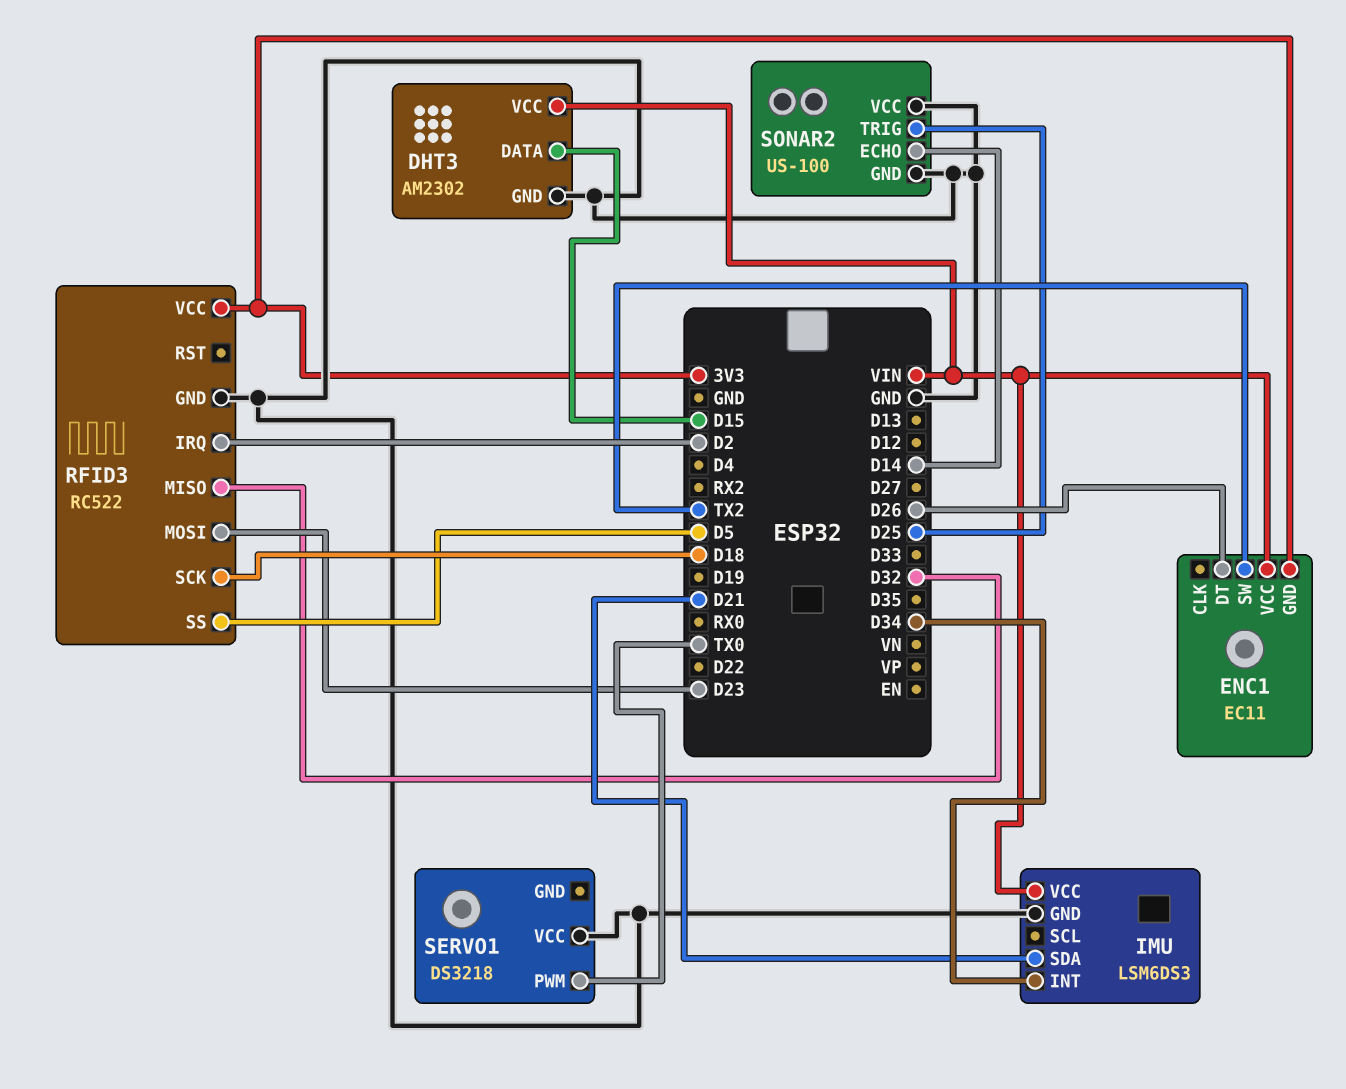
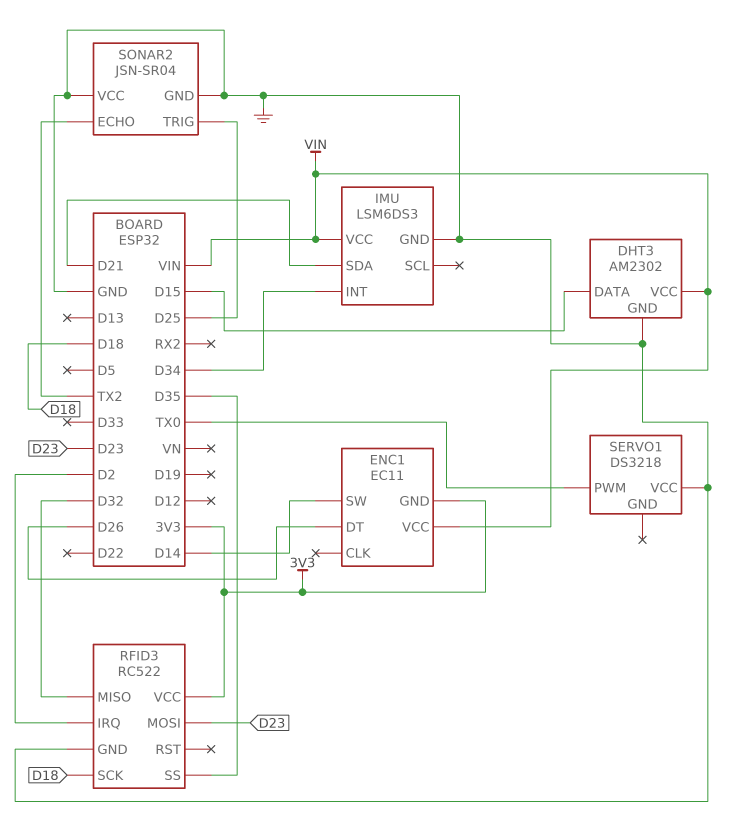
ENC1 pin SW: TX2 -> D14
RFID3 pin SS: D5 -> D35
SONAR2: US-100 -> JSN-SR04
SONAR2 pin ECHO: D14 -> TX2

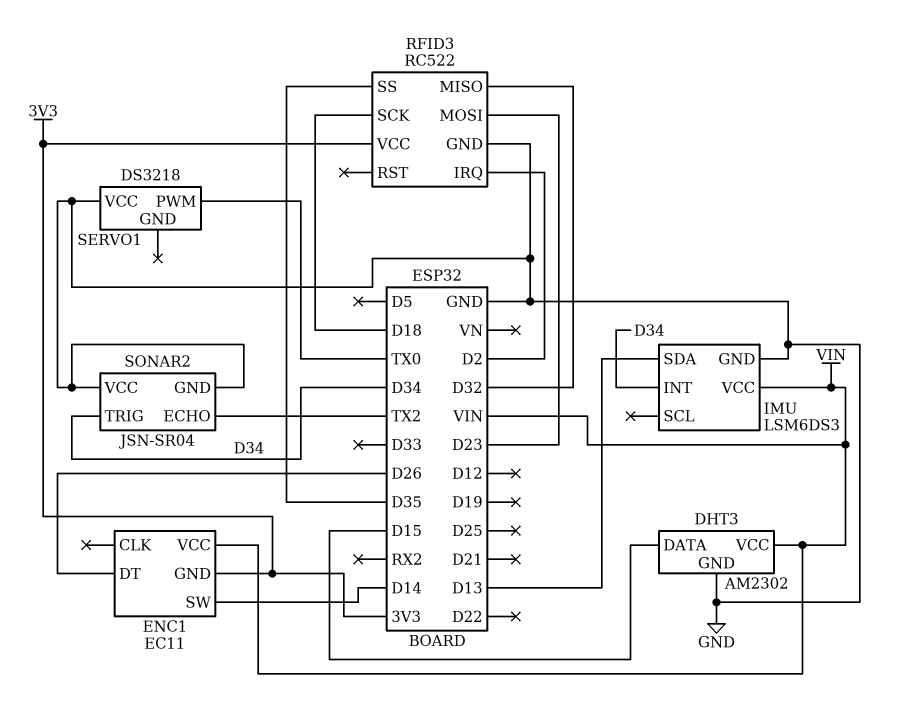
IMU pin SDA: D21 -> D13
SONAR2 pin TRIG: D25 -> D34

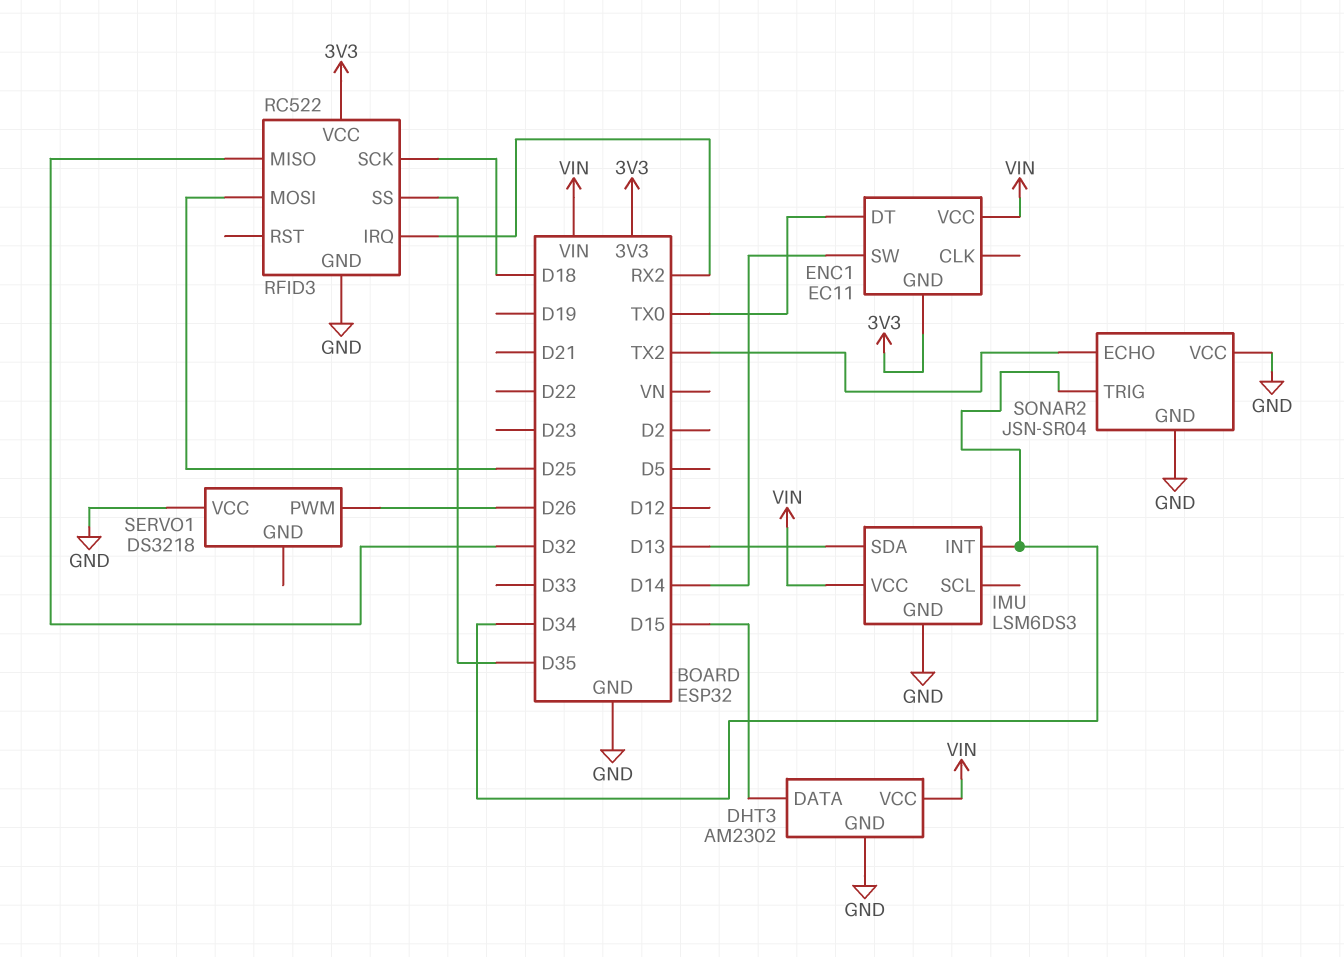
ENC1 pin DT: D26 -> TX0
RFID3 pin IRQ: D2 -> RX2
RFID3 pin MOSI: D23 -> D25
SERVO1 pin PWM: TX0 -> D26

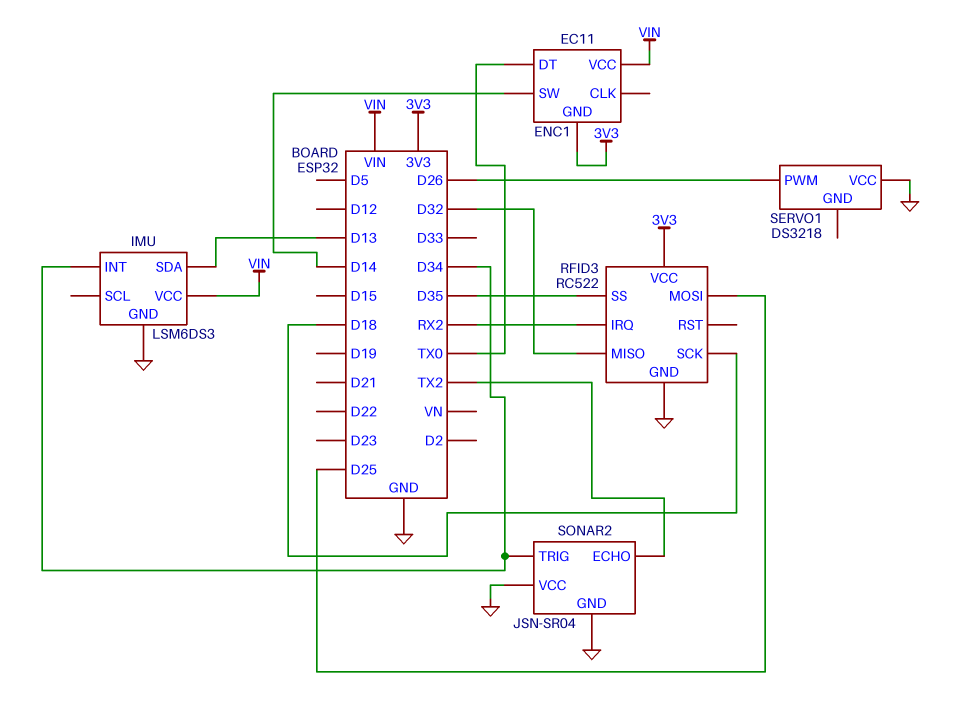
DHT3: AM2302 -> none
DHT3 pin DATA: D15 -> none
DHT3 pin GND: GND -> none
DHT3 pin VCC: VIN -> none

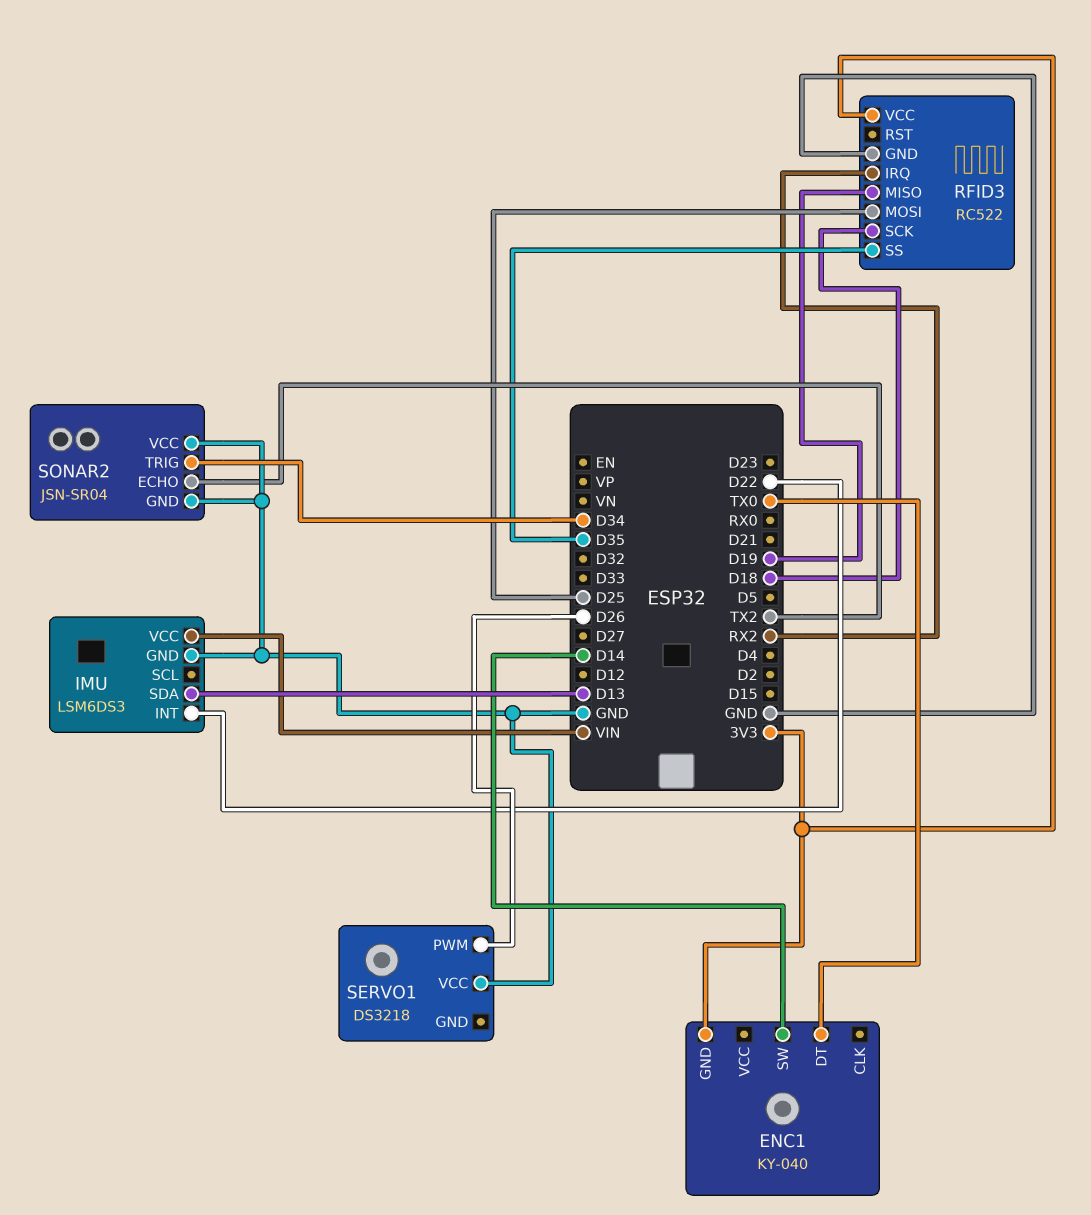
ENC1: EC11 -> KY-040
ENC1 pin VCC: VIN -> none
IMU pin INT: D34 -> D22
RFID3 pin MISO: D32 -> D19

